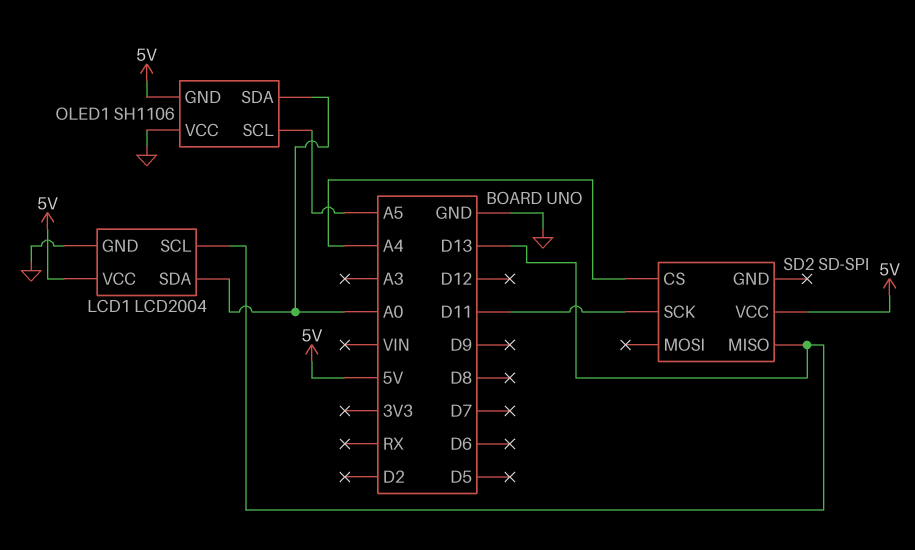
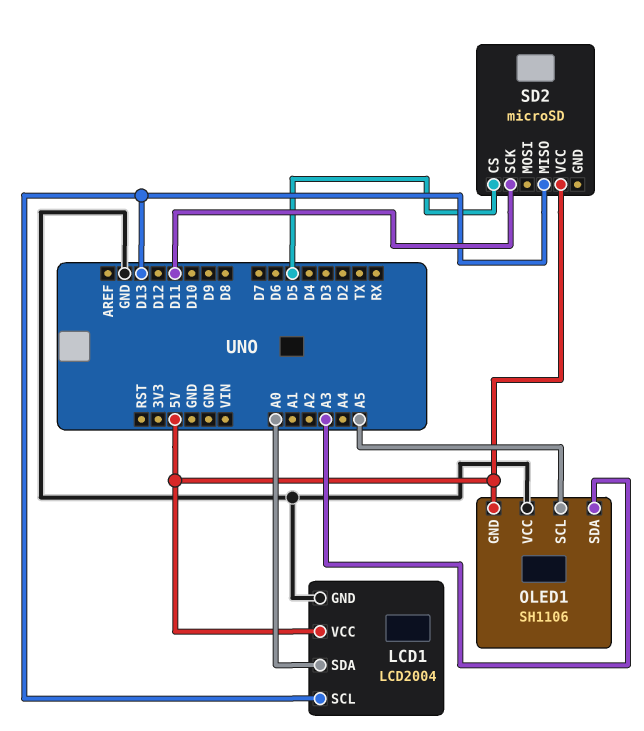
OLED1 pin SDA: A0 -> A3
SD2: SD-SPI -> microSD
SD2 pin CS: A4 -> D5

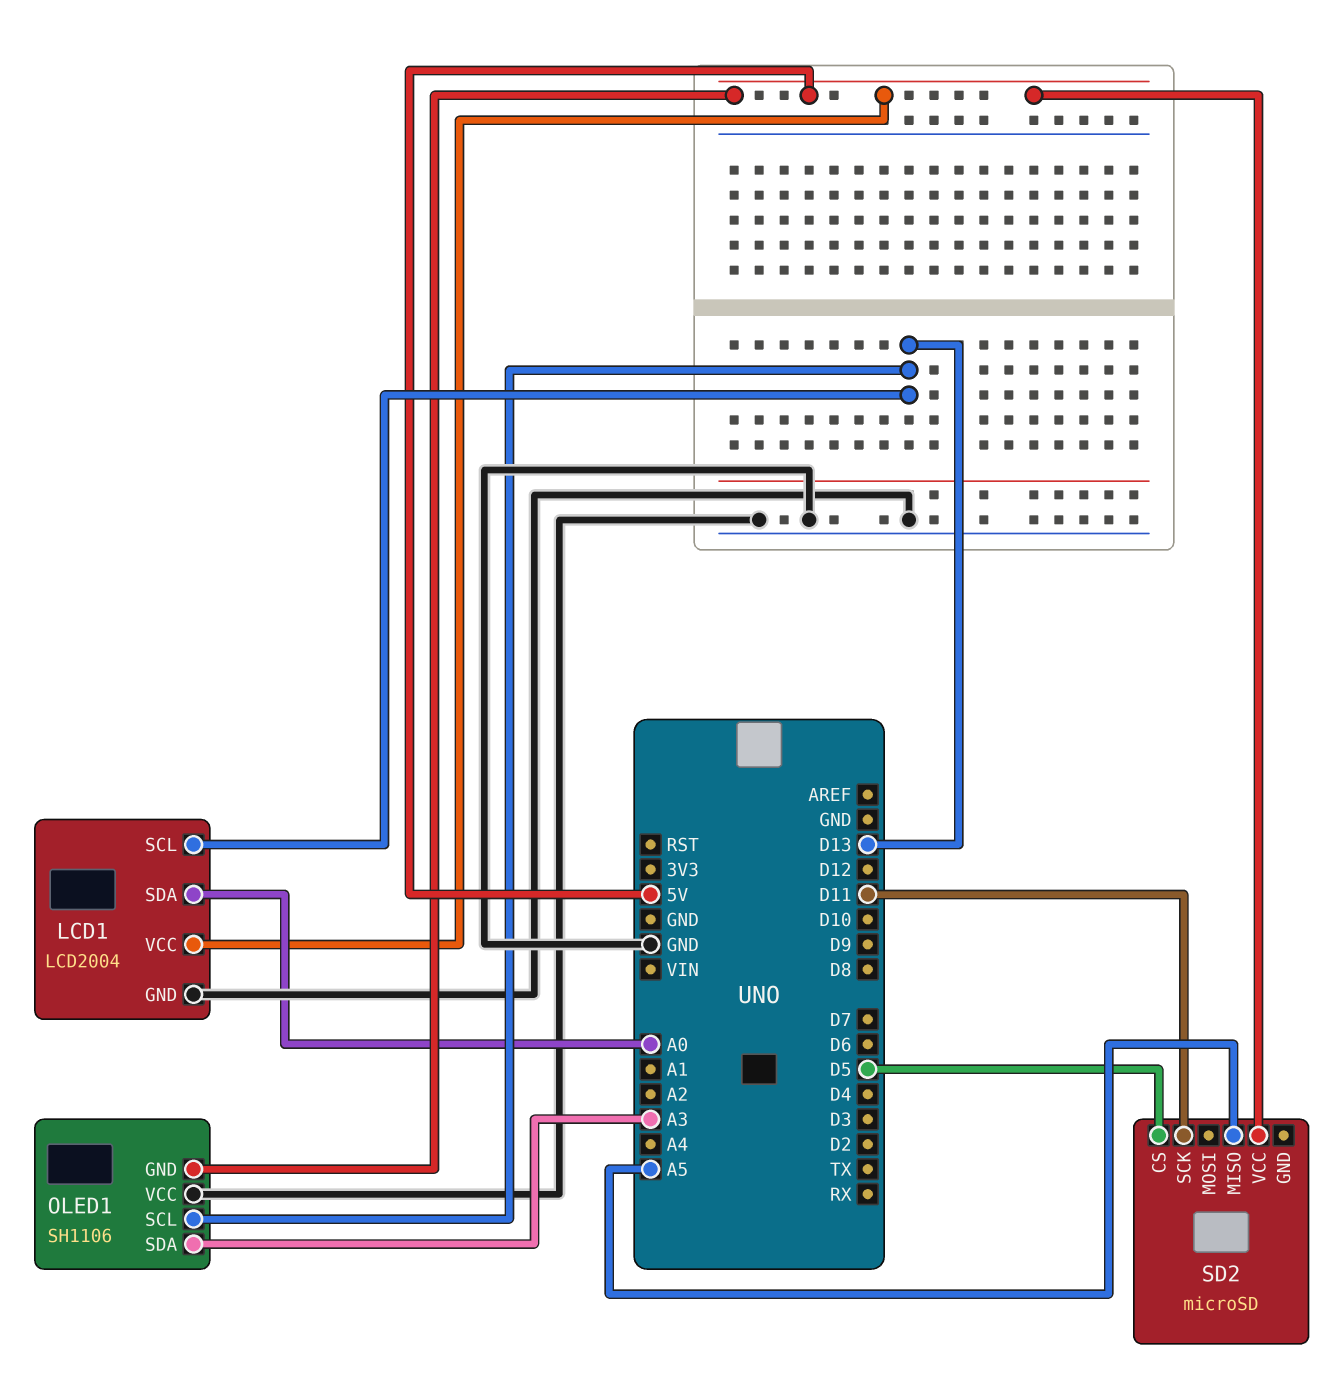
OLED1 pin SCL: A5 -> D13
SD2 pin MISO: D13 -> A5

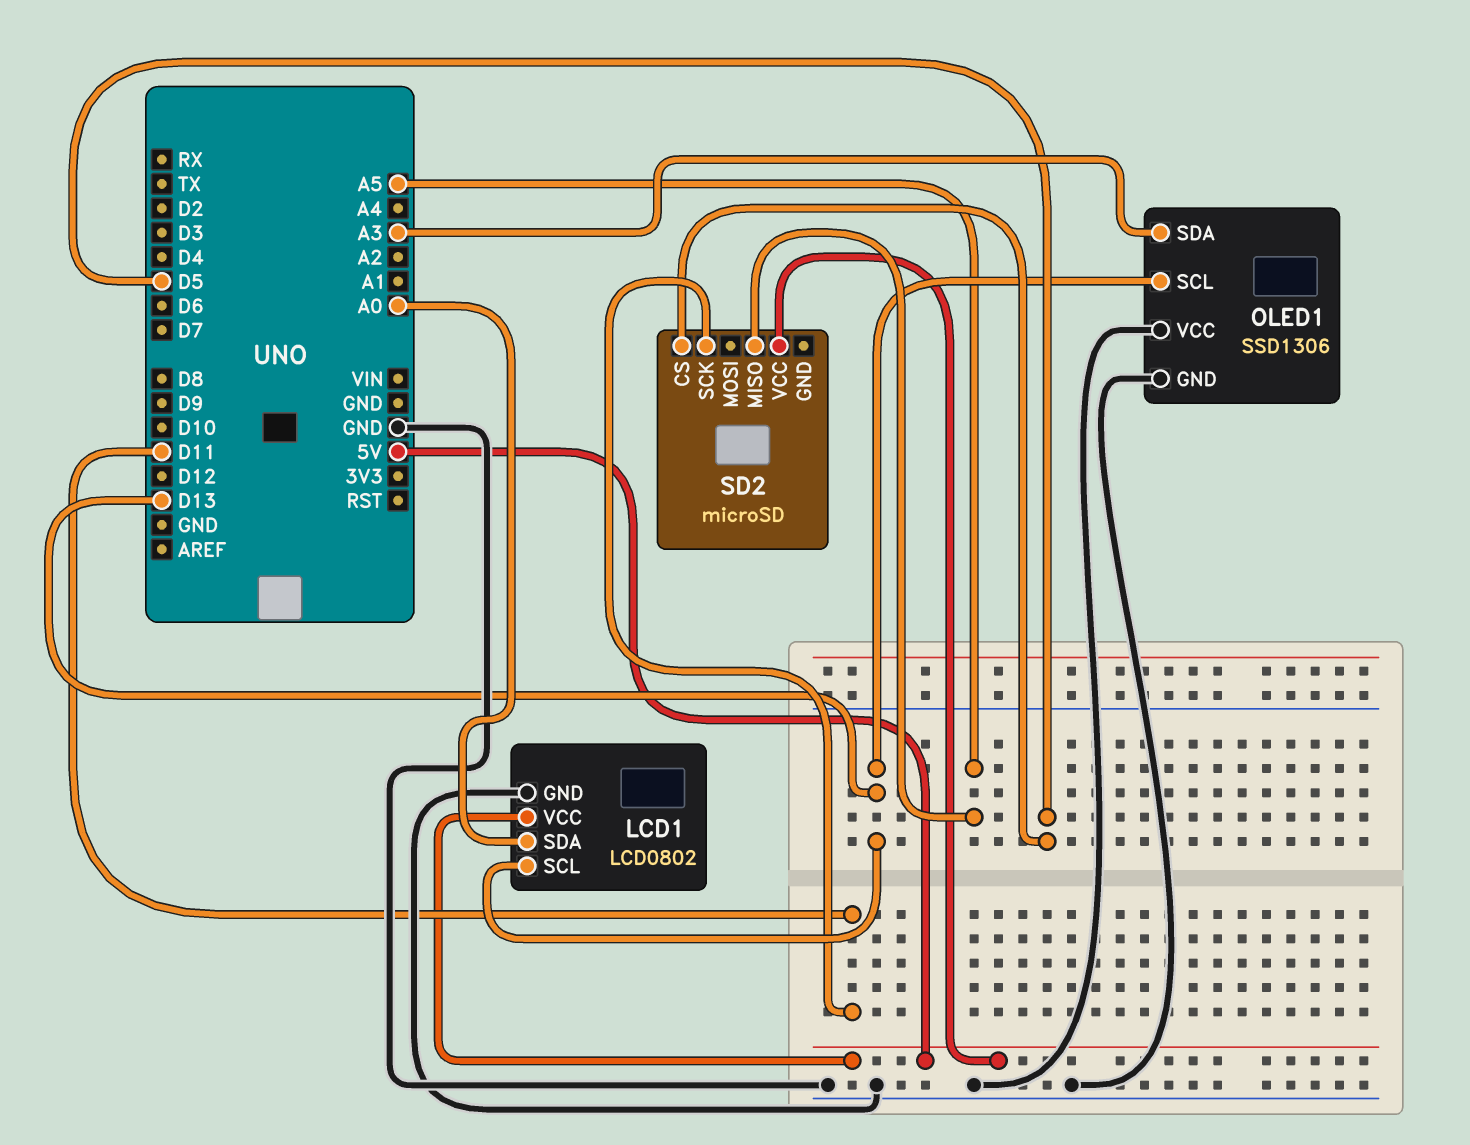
LCD1: LCD2004 -> LCD0802
OLED1: SH1106 -> SSD1306
OLED1 pin GND: 5V -> GND

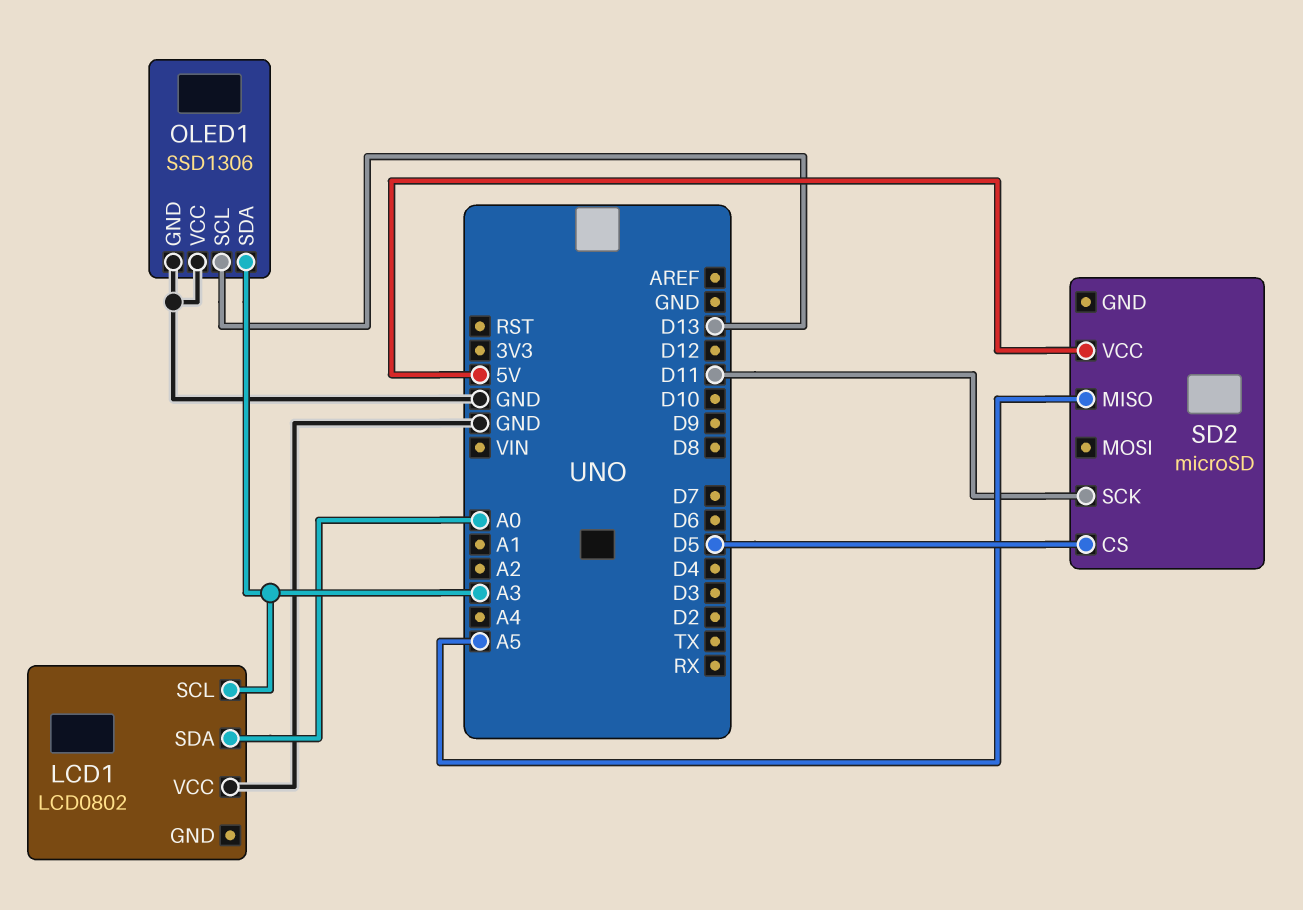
LCD1 pin GND: GND -> none
LCD1 pin SCL: D13 -> A3
LCD1 pin VCC: 5V -> GND

